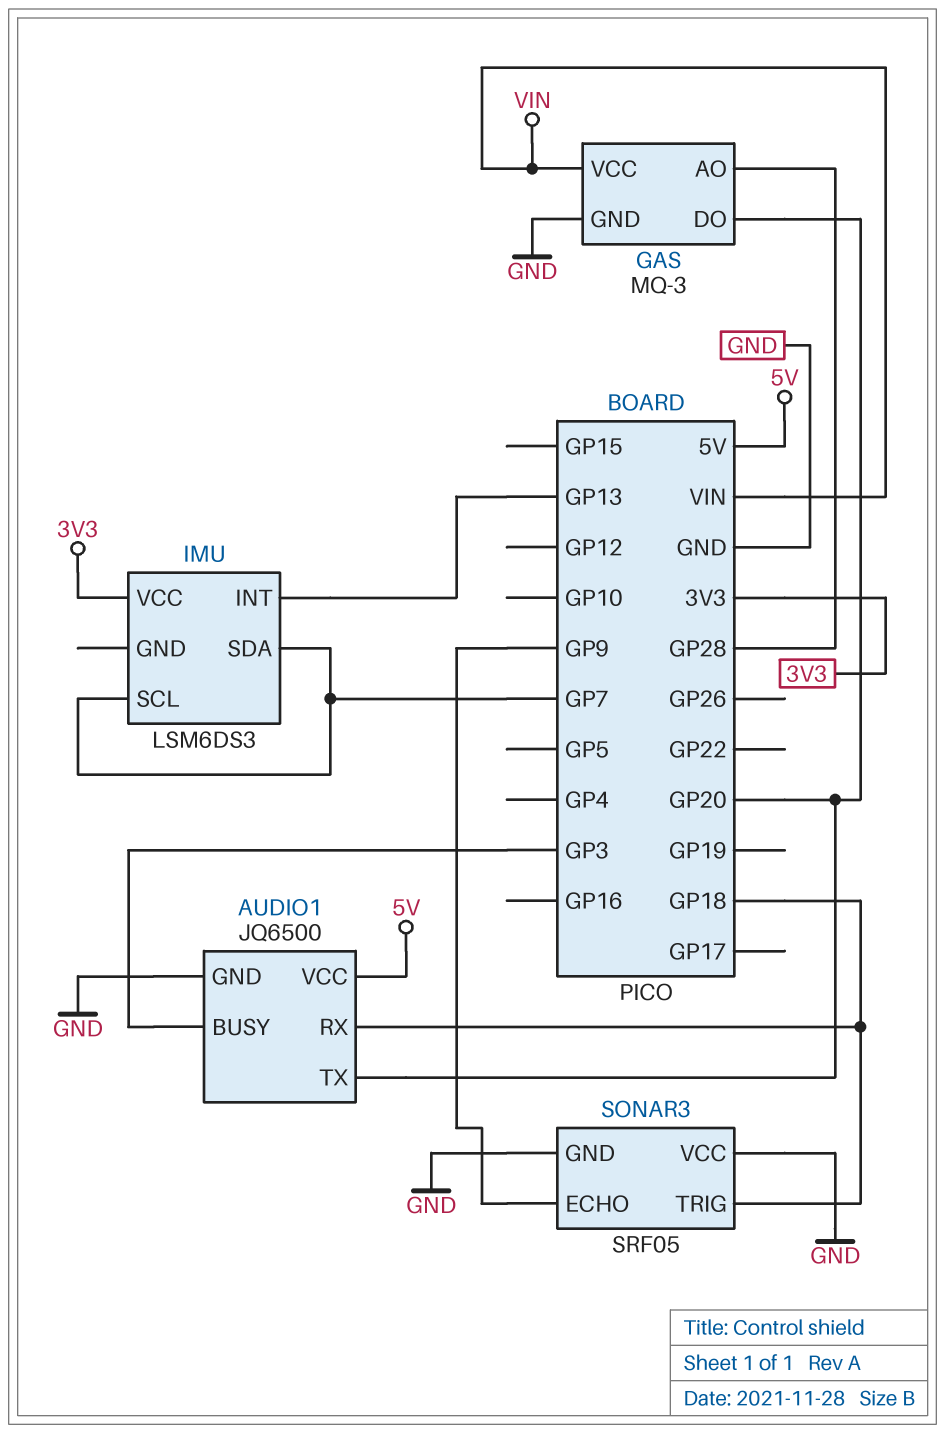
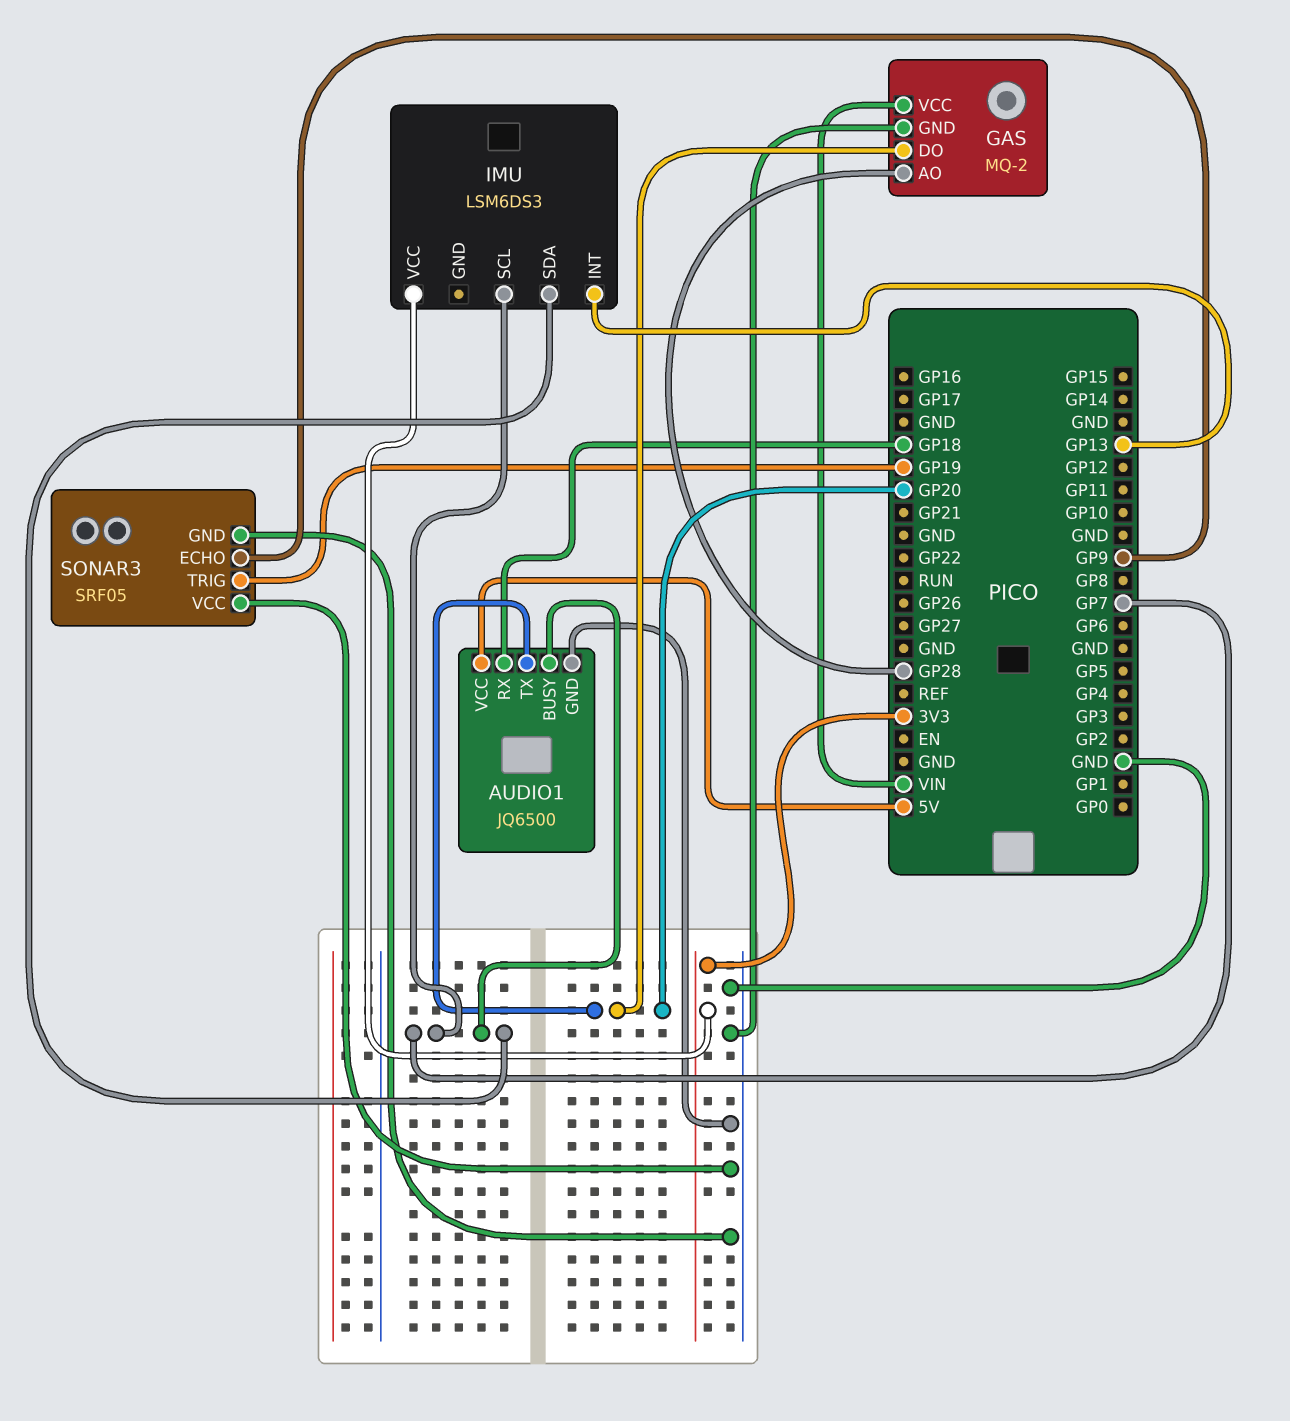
AUDIO1 pin BUSY: GP3 -> GP7
GAS: MQ-3 -> MQ-2
SONAR3 pin TRIG: GP18 -> GP19

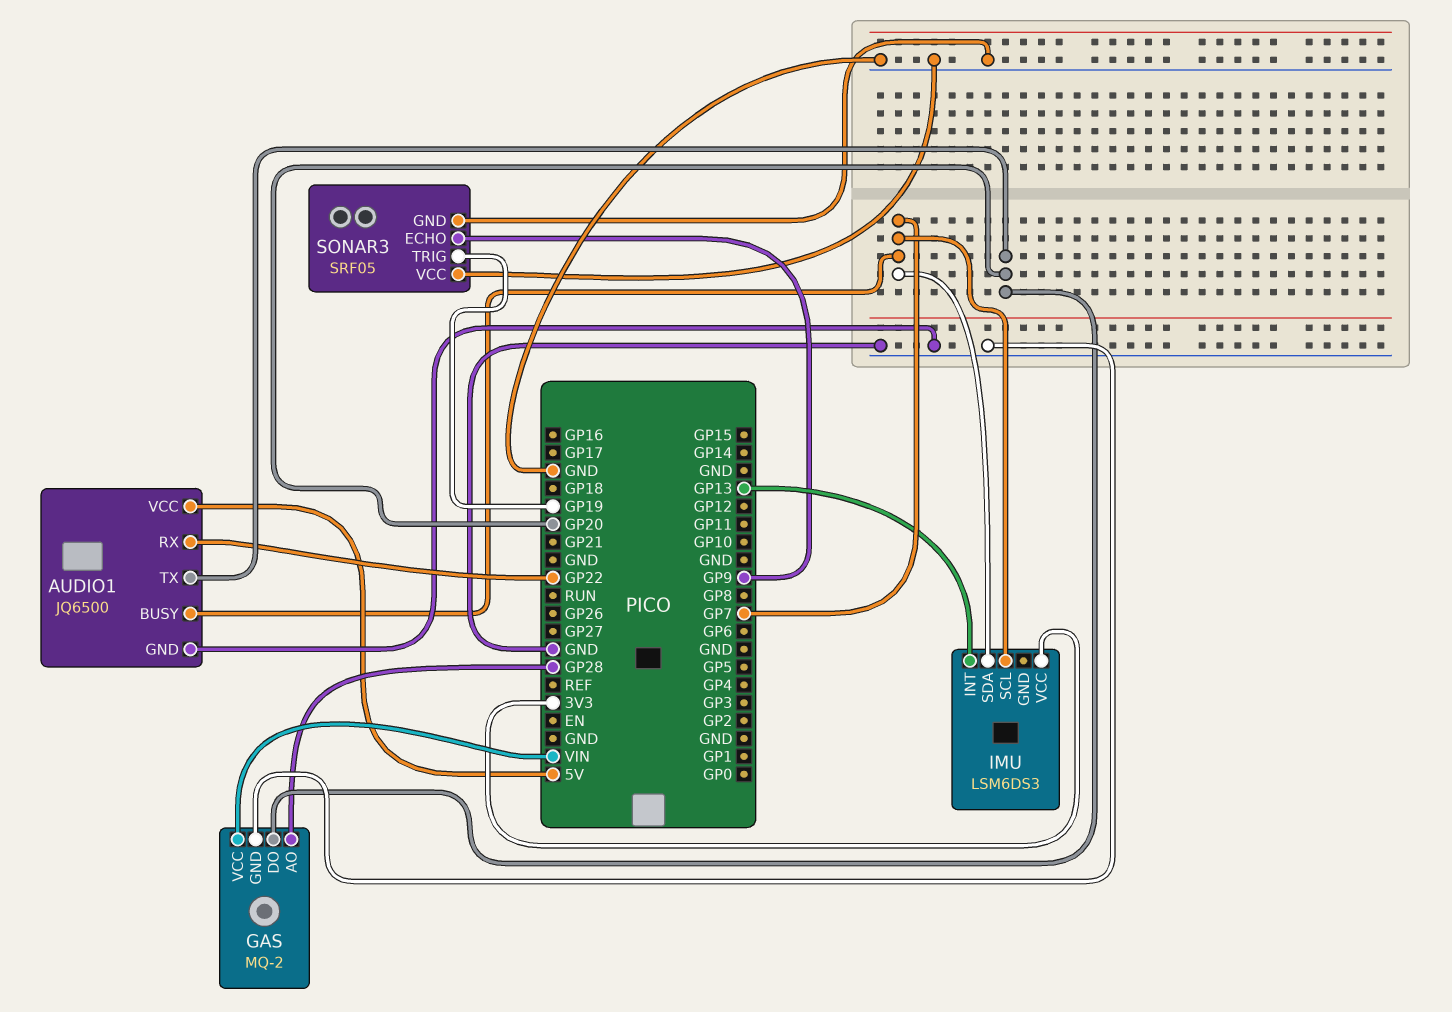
AUDIO1 pin RX: GP18 -> GP22

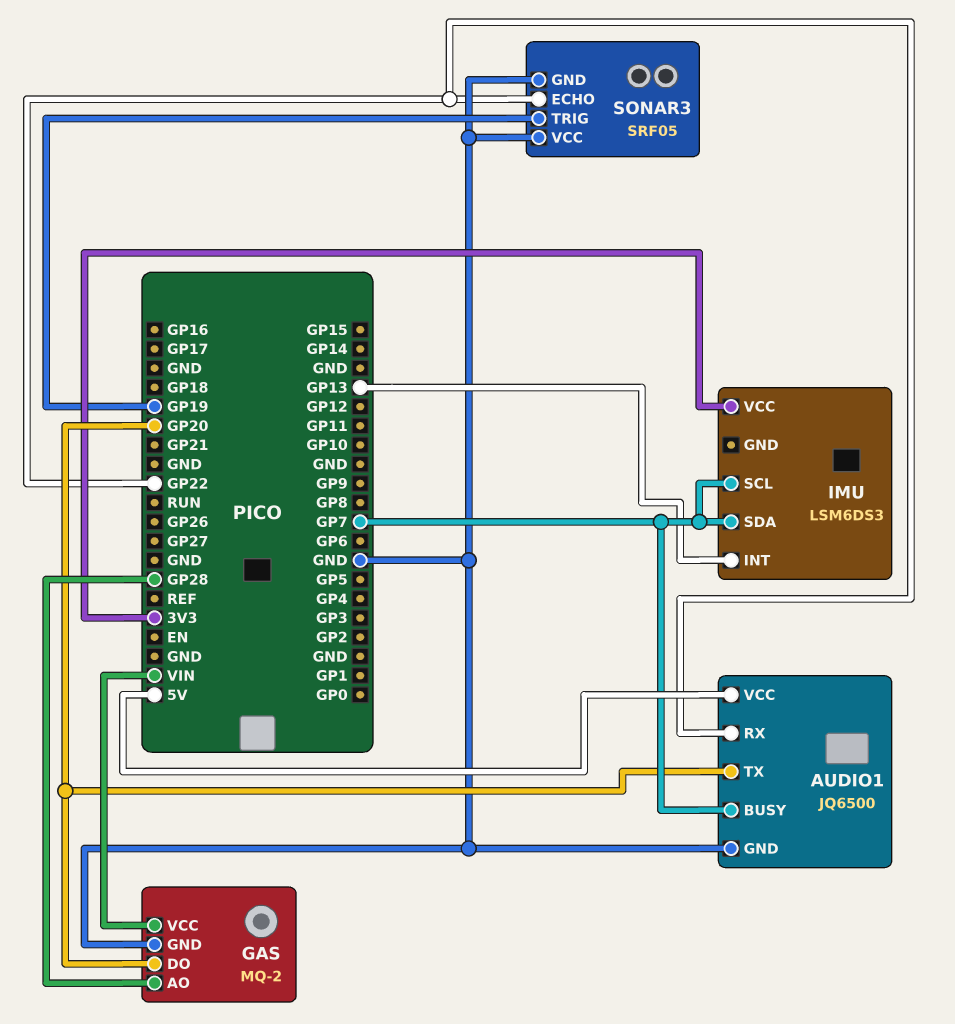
SONAR3 pin ECHO: GP9 -> GP22

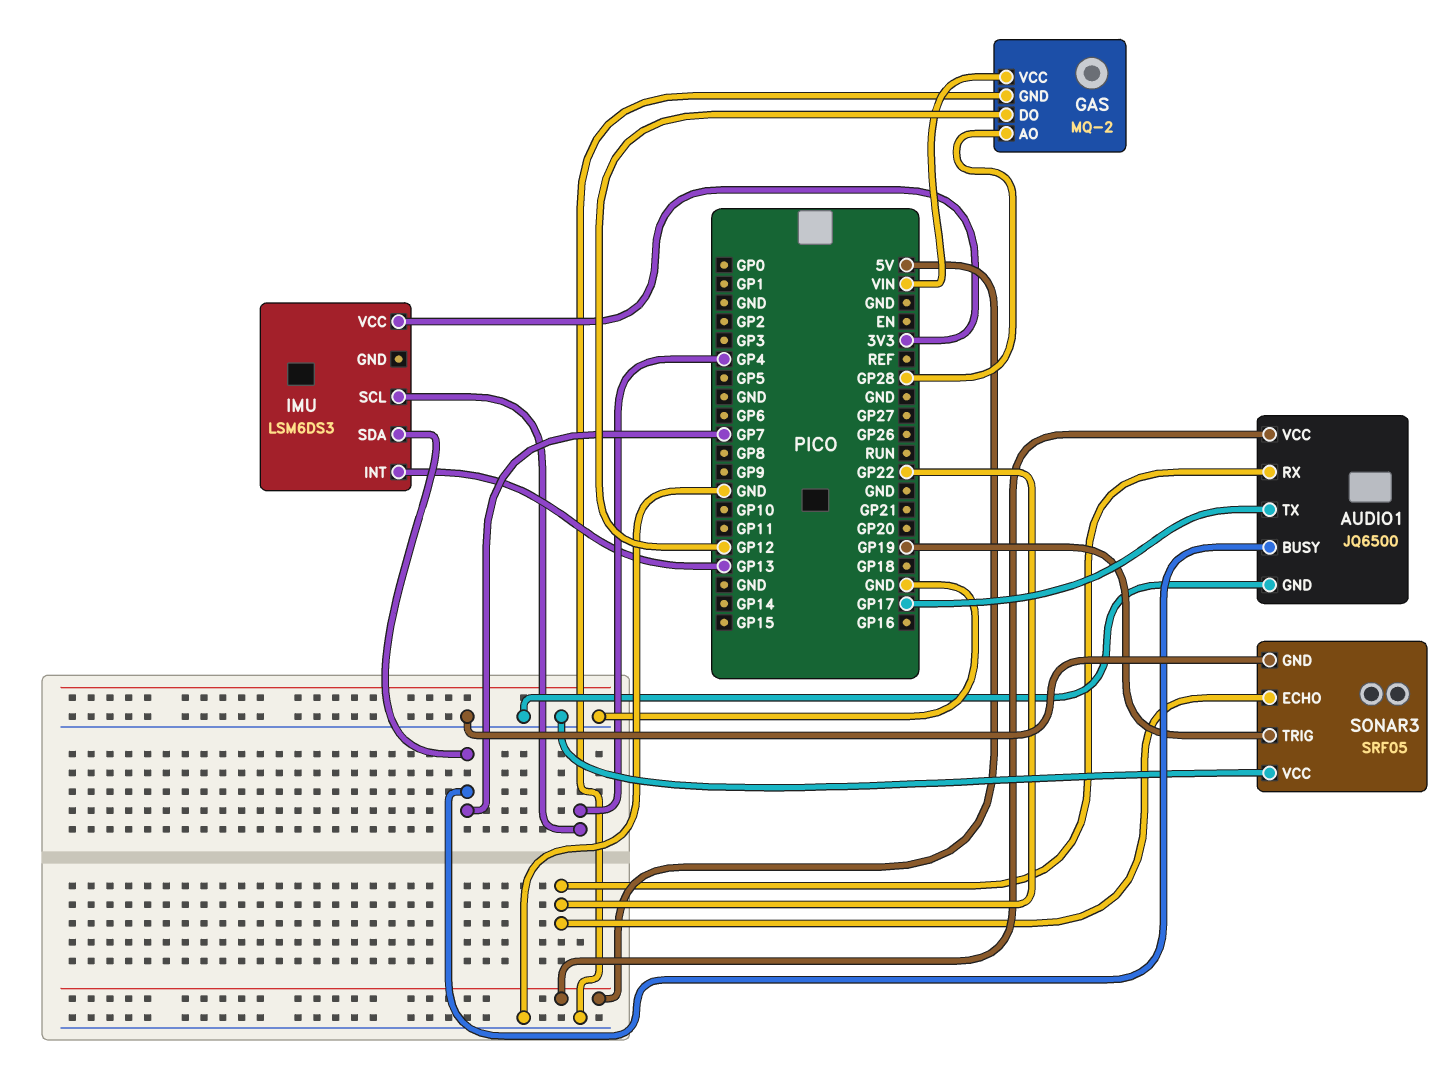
AUDIO1 pin TX: GP20 -> GP17
GAS pin DO: GP20 -> GP12
IMU pin SCL: GP7 -> GP4

